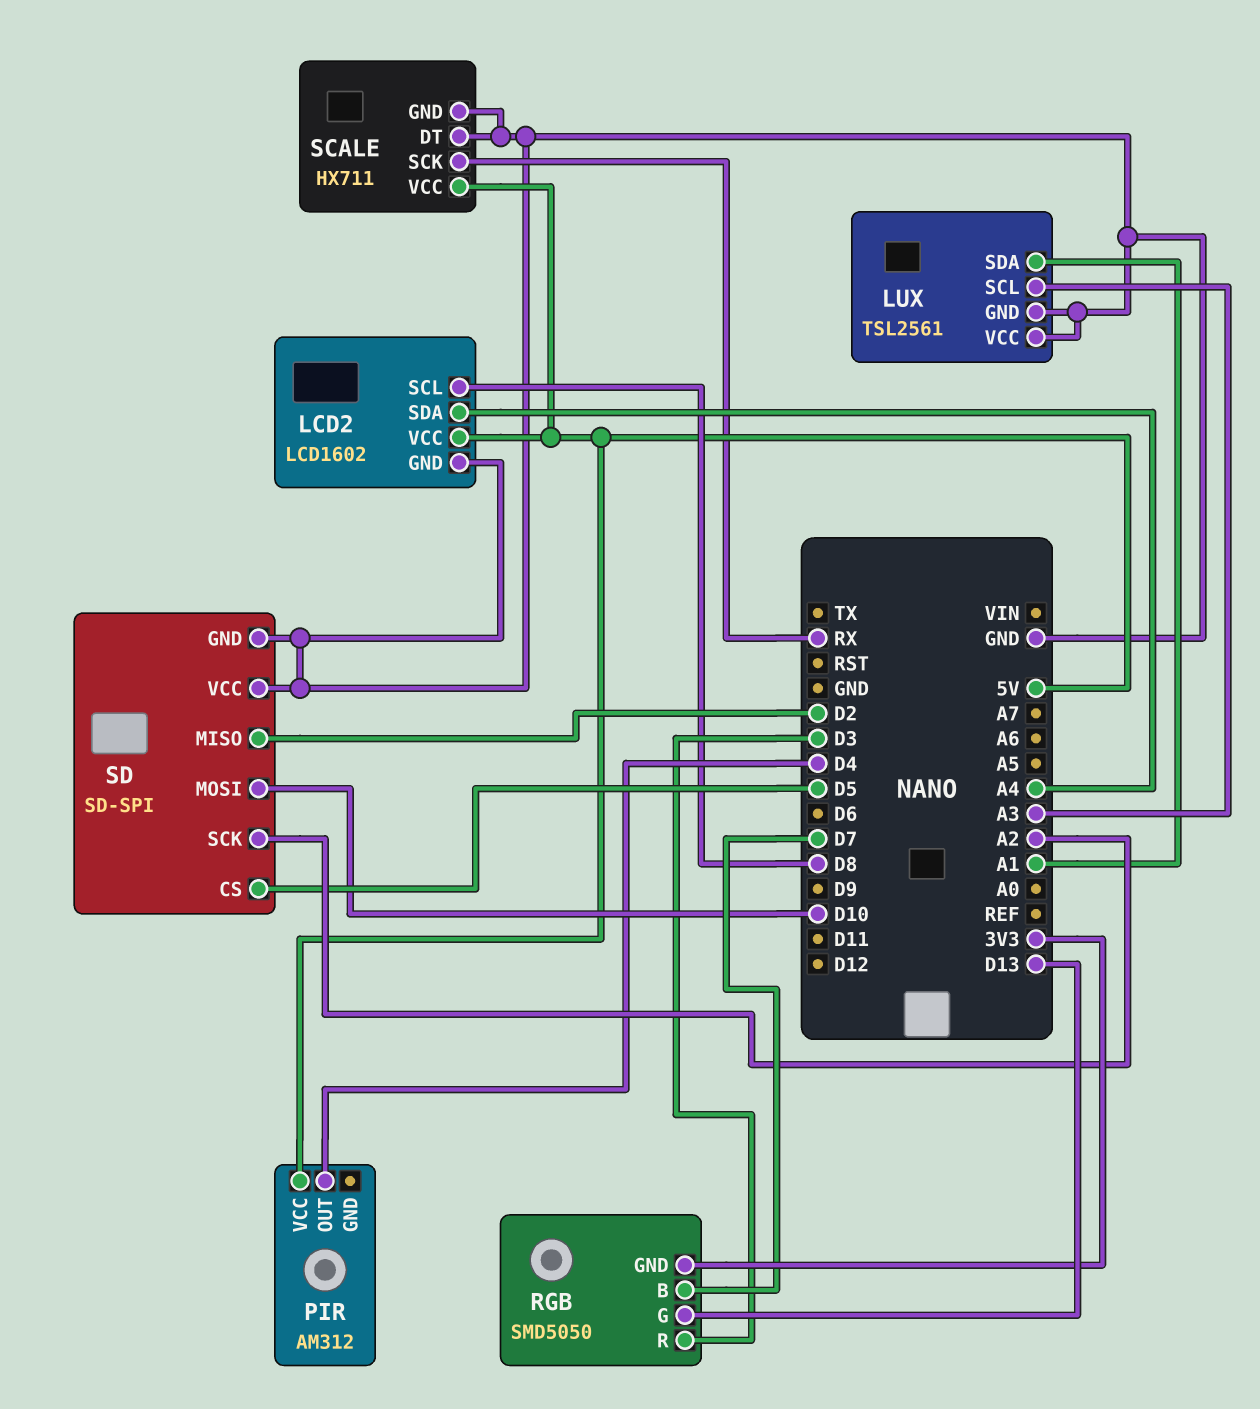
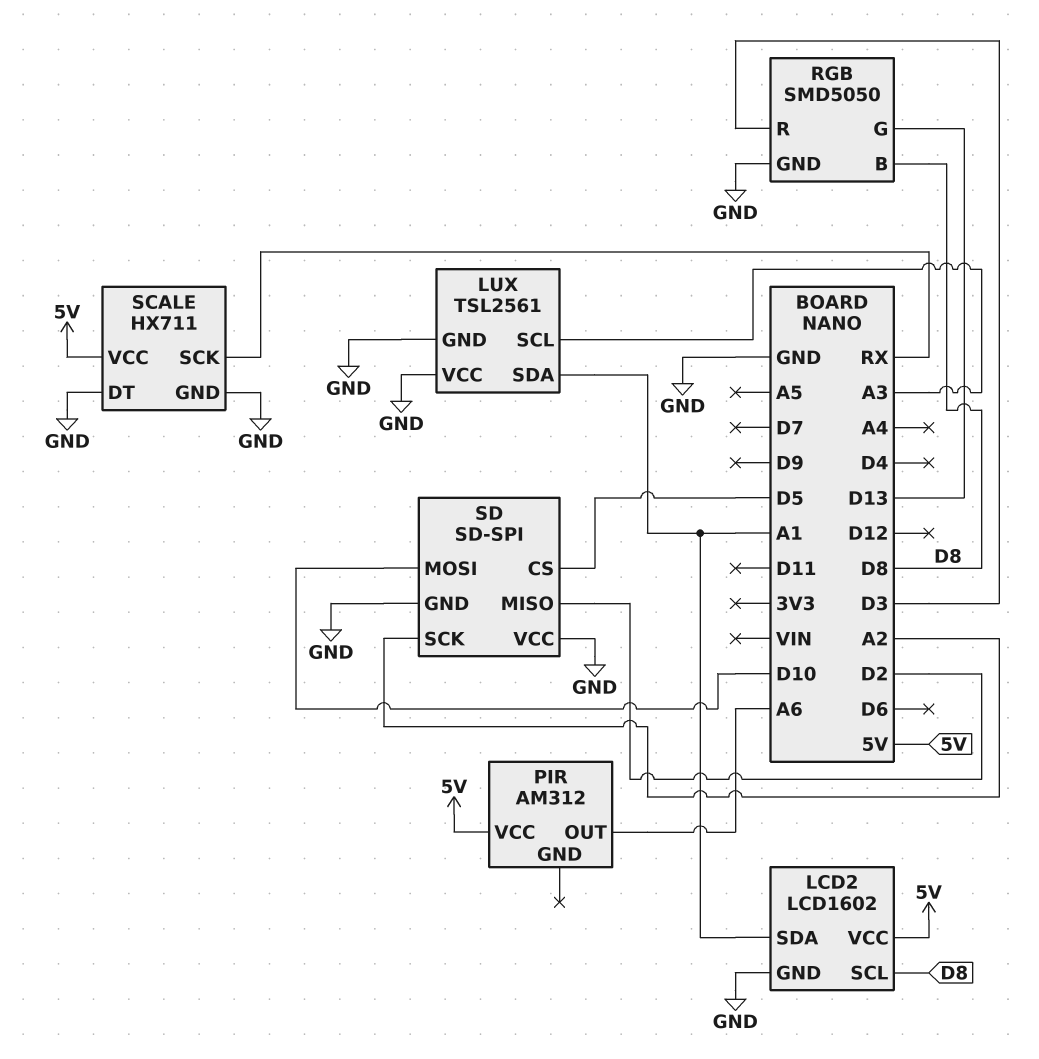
LCD2 pin SDA: A4 -> A1
PIR pin OUT: D4 -> A6
RGB pin B: D7 -> D8
RGB pin GND: 3V3 -> GND

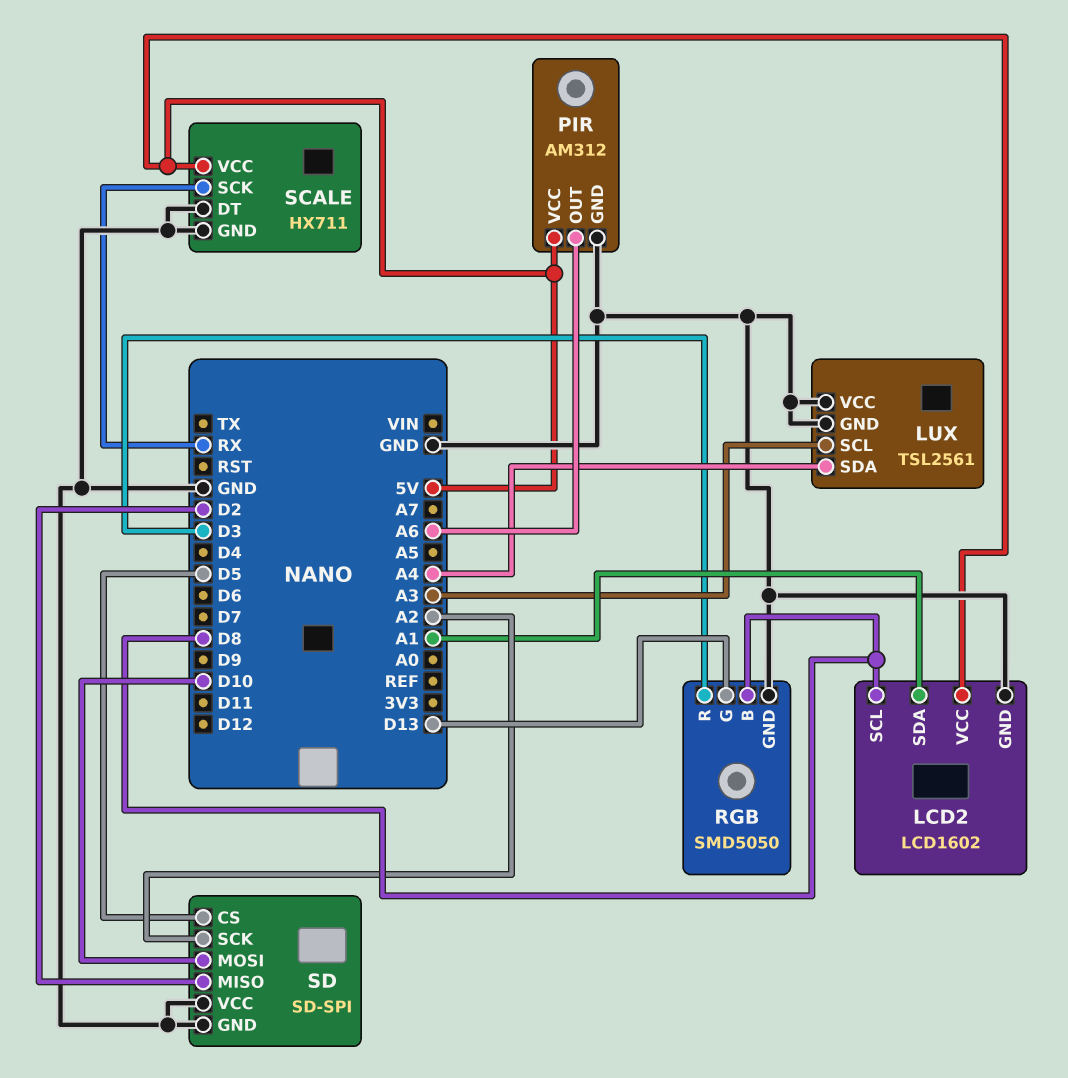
LUX pin SDA: A1 -> A4
PIR pin GND: none -> GND

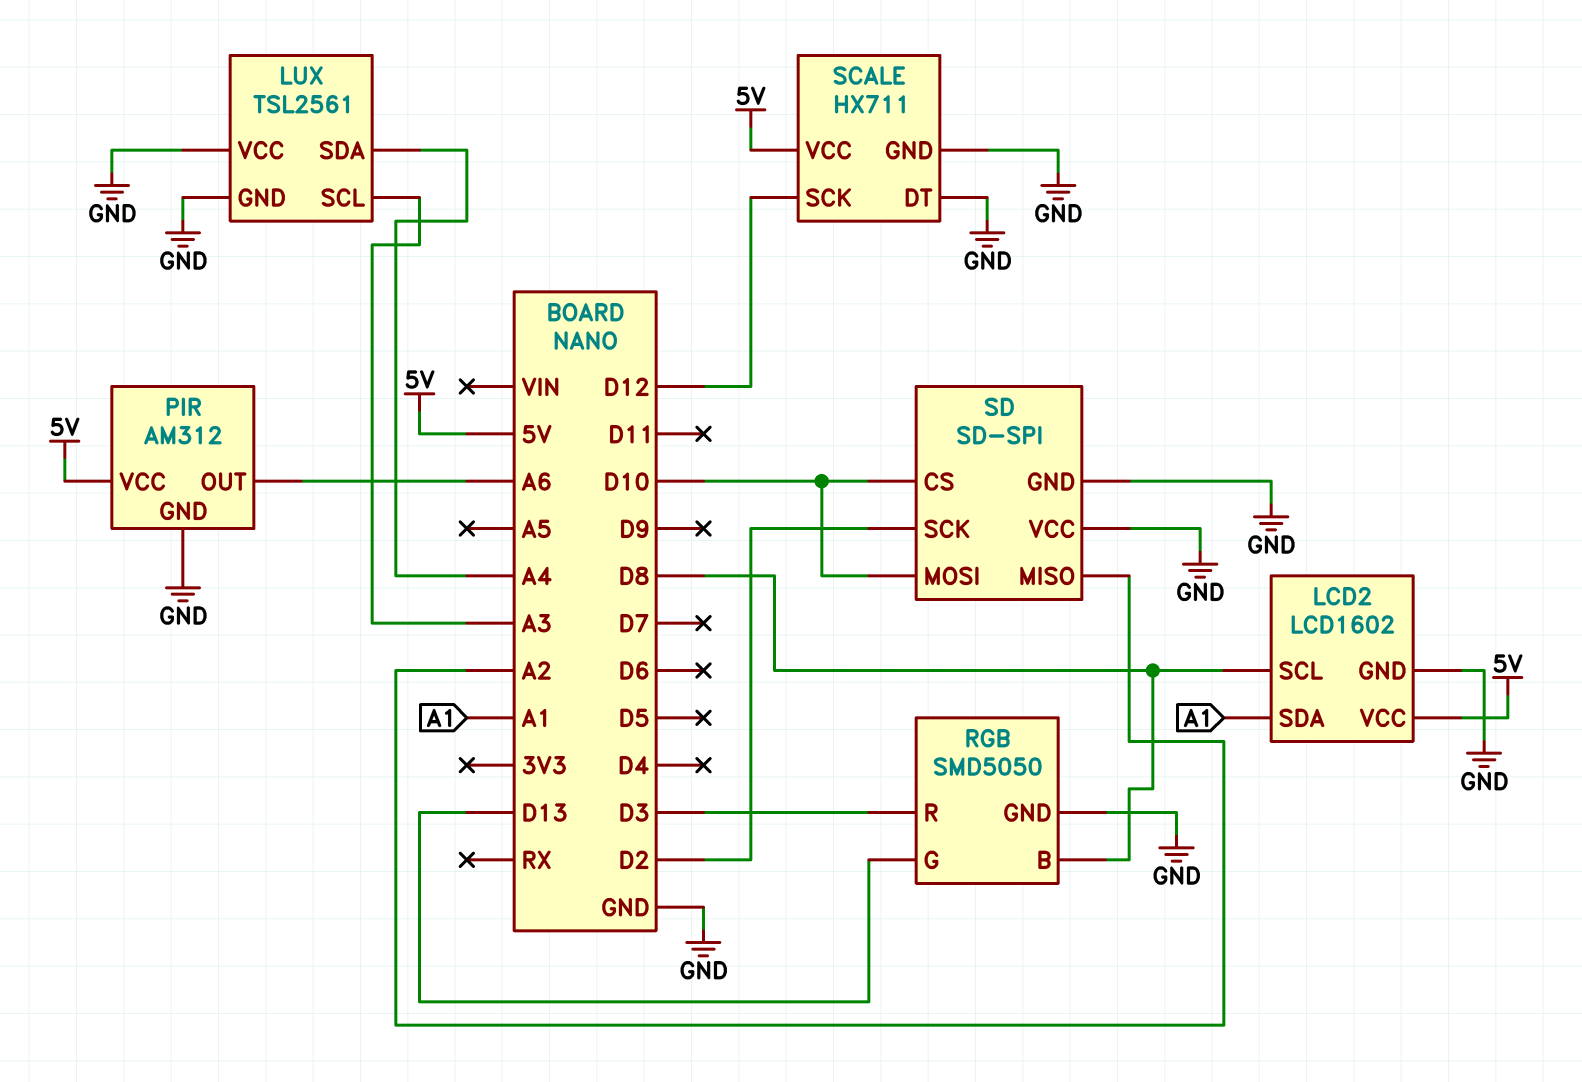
SCALE pin SCK: RX -> D12
SD pin CS: D5 -> D10
SD pin MISO: D2 -> A2
SD pin SCK: A2 -> D2

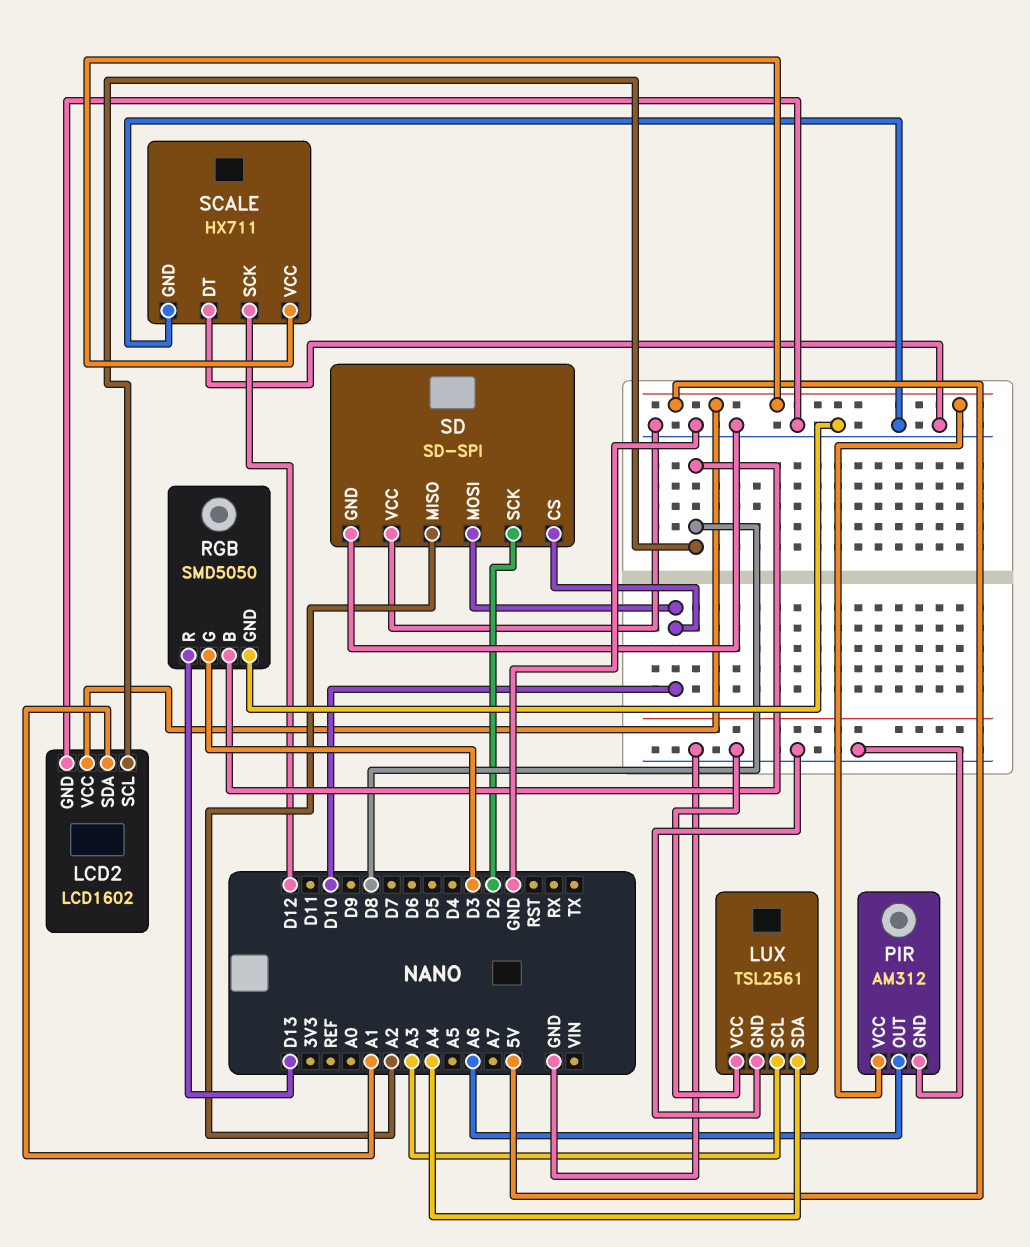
RGB pin G: D13 -> D3
RGB pin R: D3 -> D13

